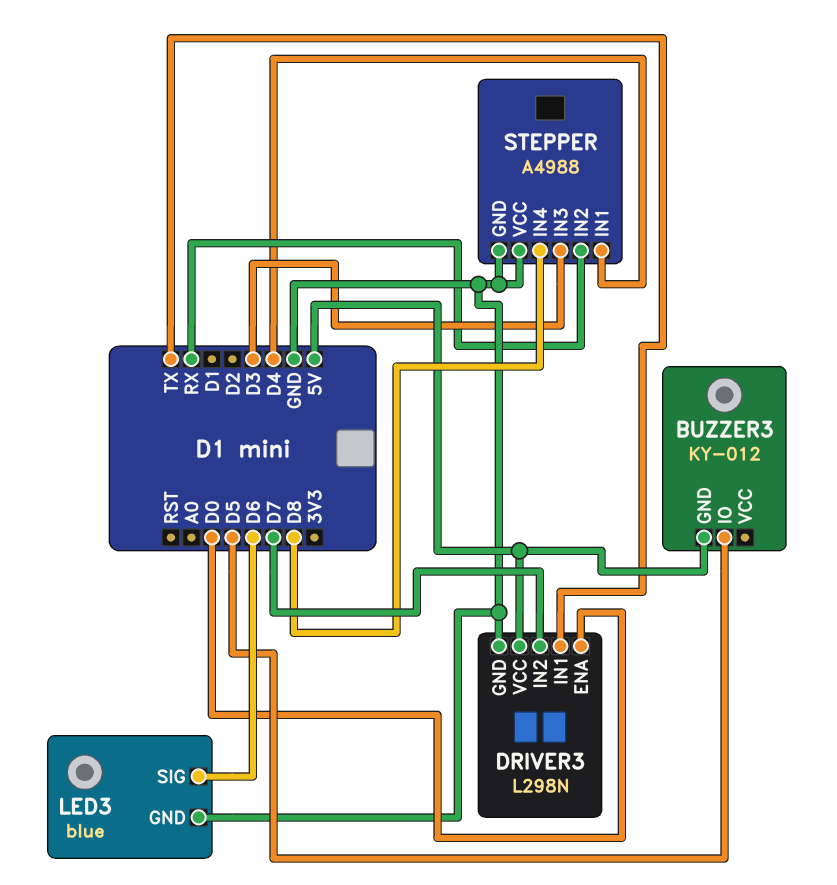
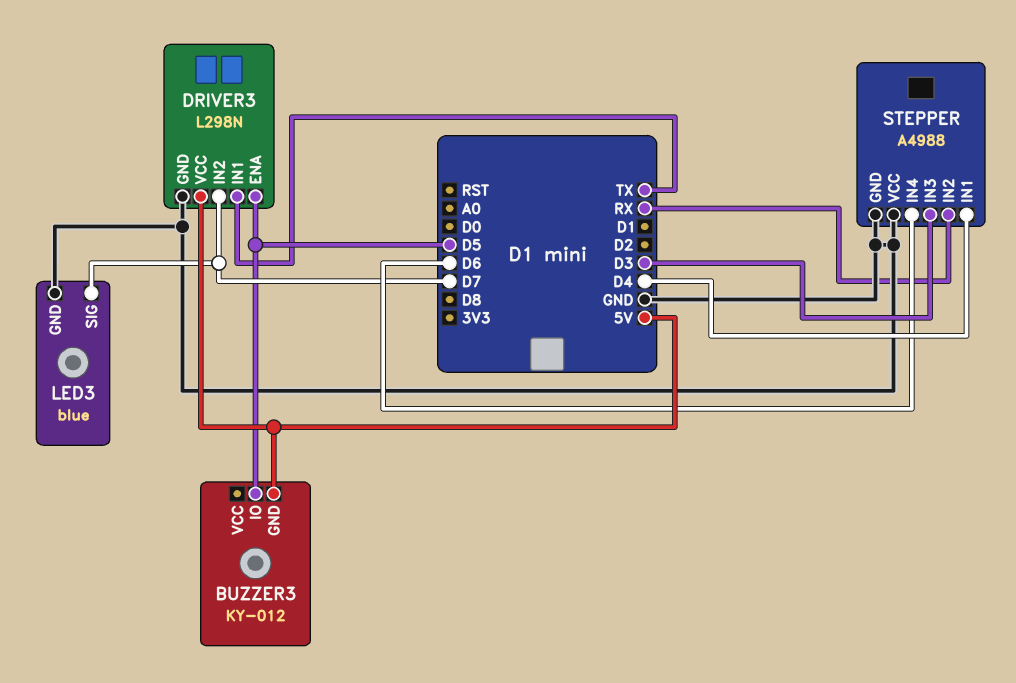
DRIVER3 pin ENA: D0 -> D5
LED3 pin SIG: D6 -> D7
STEPPER pin IN4: D8 -> D6

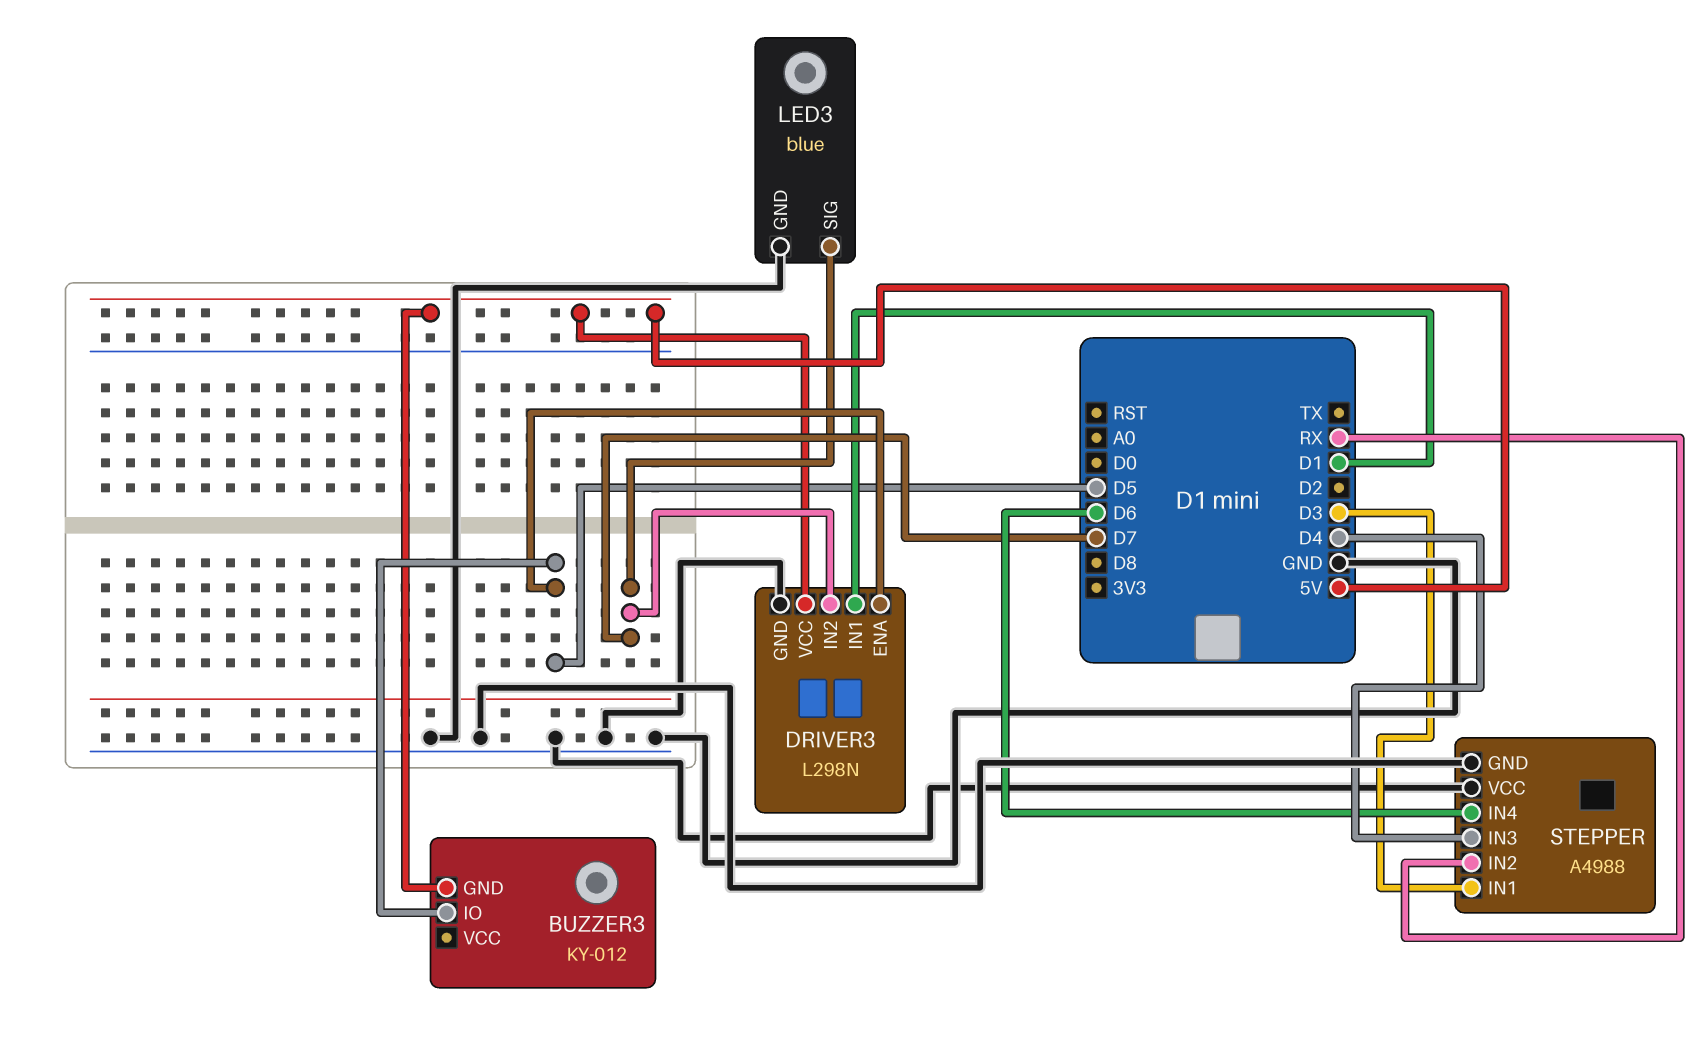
DRIVER3 pin IN1: TX -> D1
STEPPER pin IN1: D4 -> D3
STEPPER pin IN3: D3 -> D4

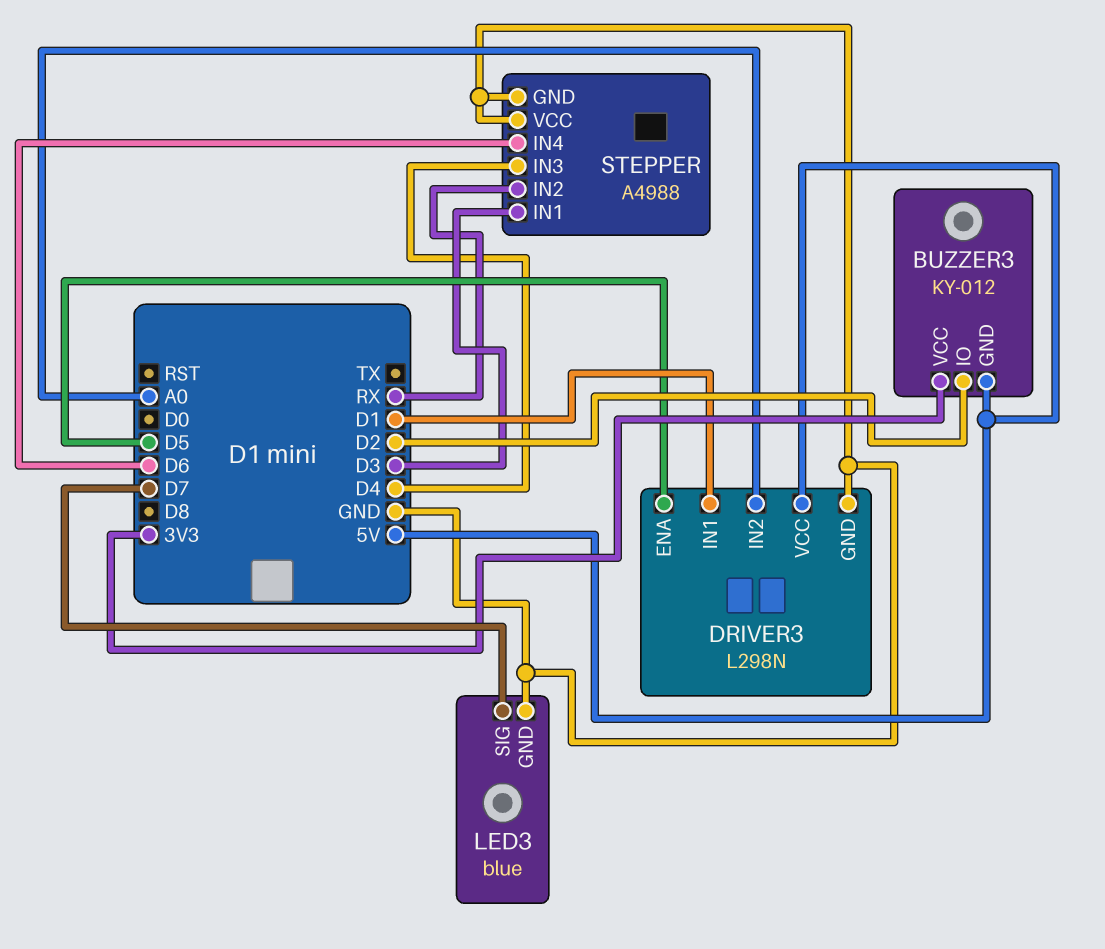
BUZZER3 pin IO: D5 -> D2
BUZZER3 pin VCC: none -> 3V3
DRIVER3 pin IN2: D7 -> A0

